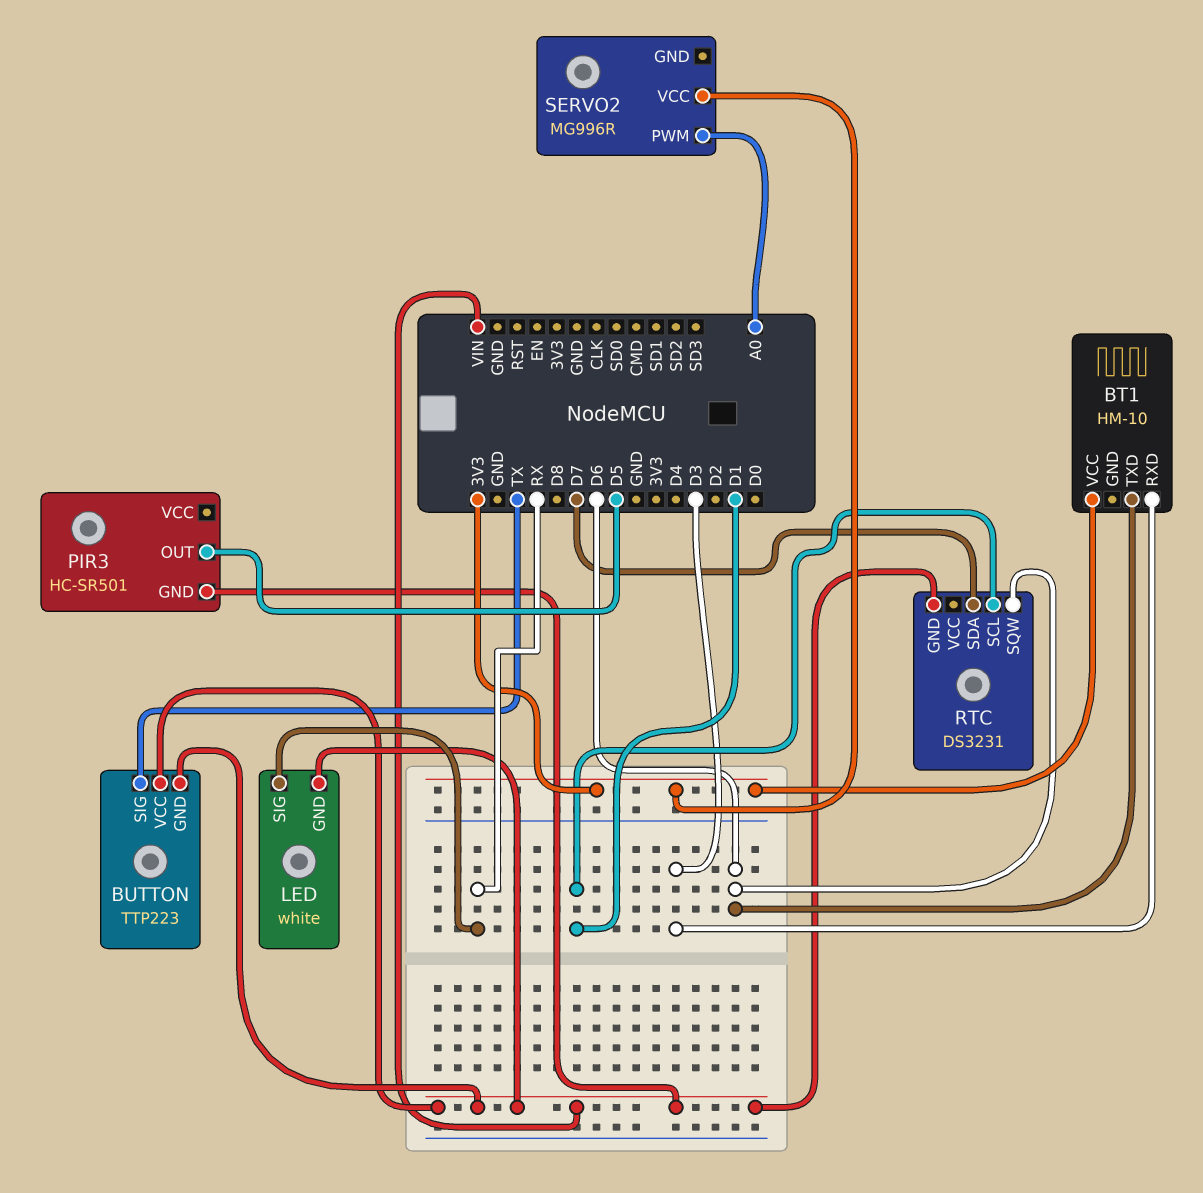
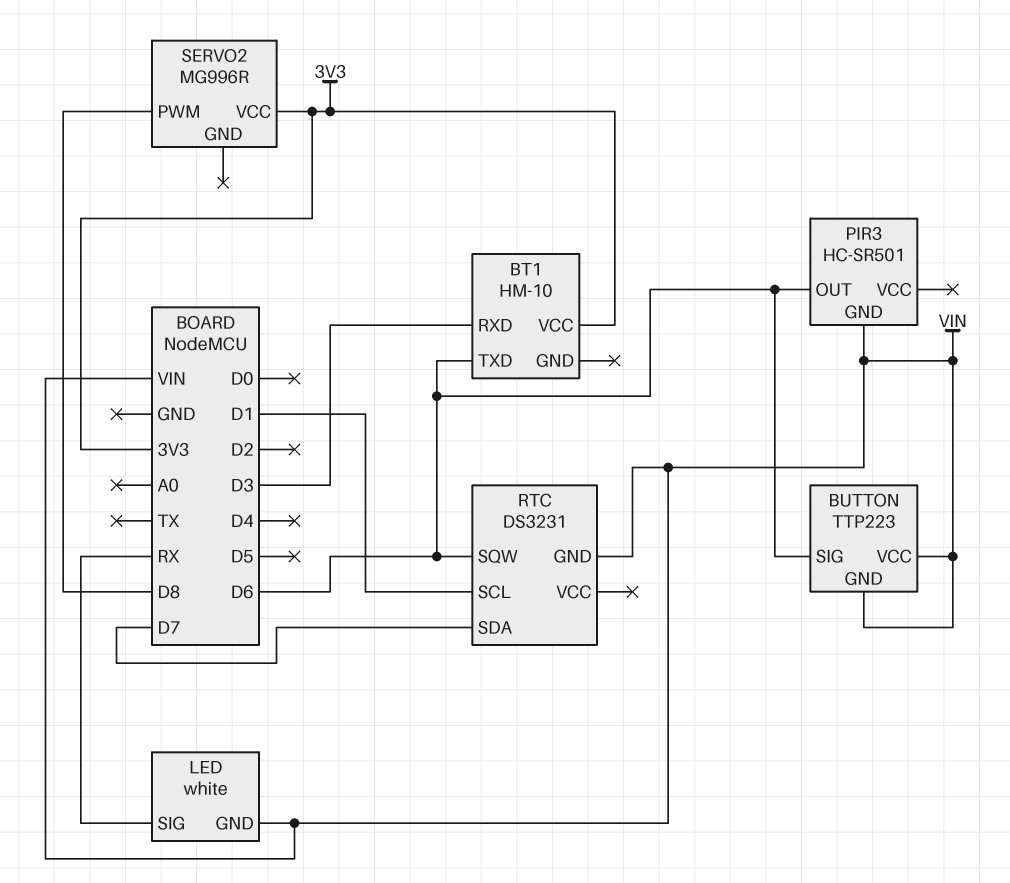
BUTTON pin SIG: TX -> D6
PIR3 pin OUT: D5 -> D6
SERVO2 pin PWM: A0 -> D8

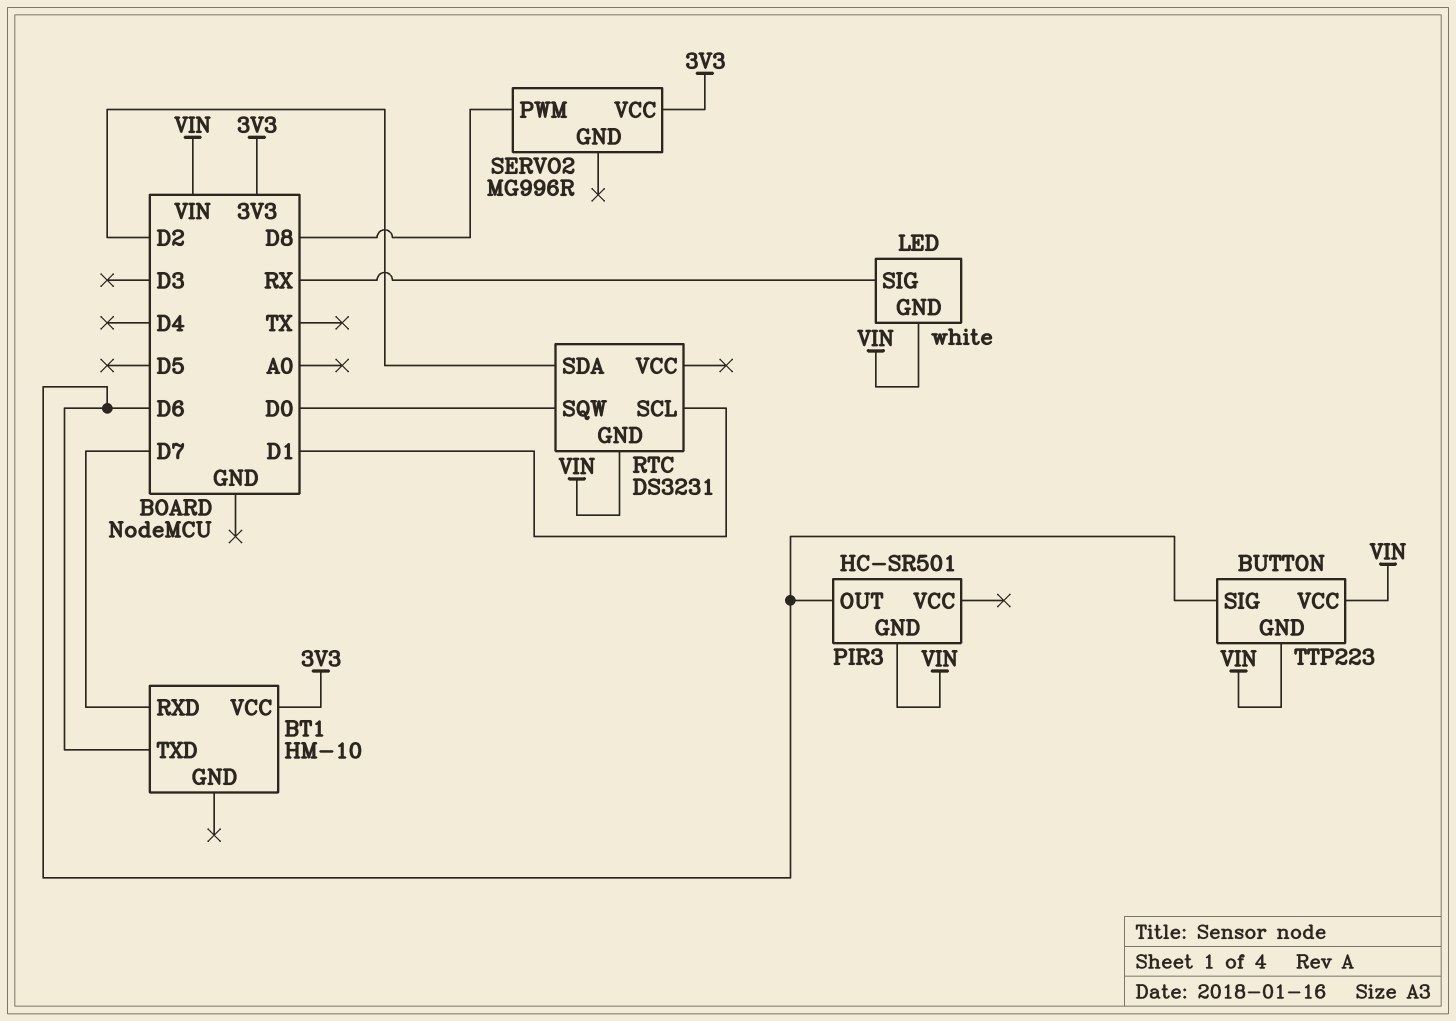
BT1 pin RXD: D3 -> D7
RTC pin SDA: D7 -> D2
RTC pin SQW: D6 -> D0

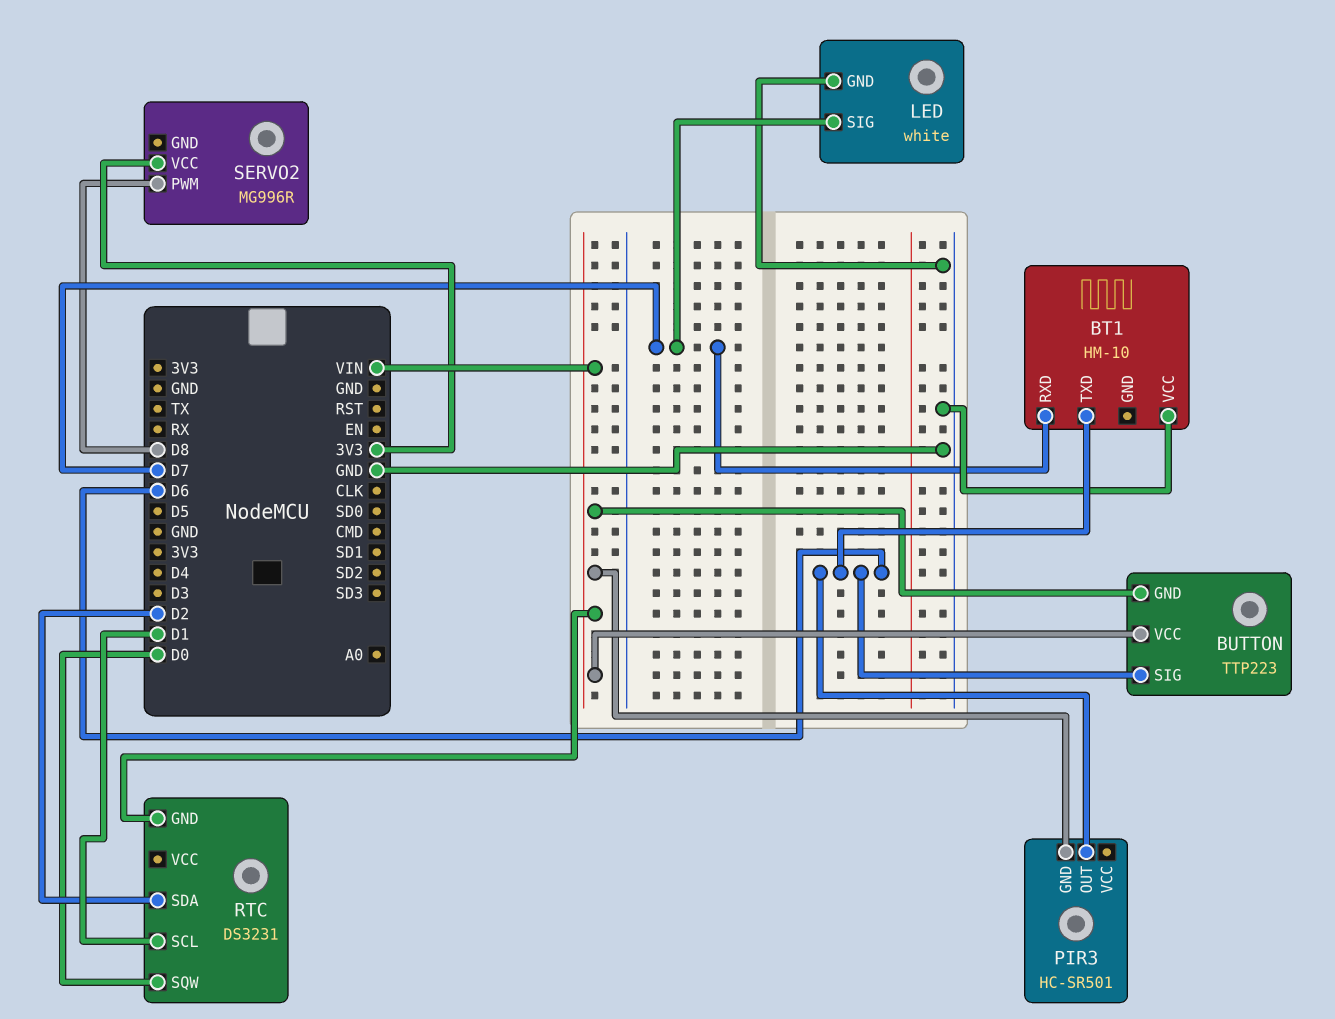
BT1 pin VCC: 3V3 -> GND
LED pin GND: VIN -> GND
LED pin SIG: RX -> D7

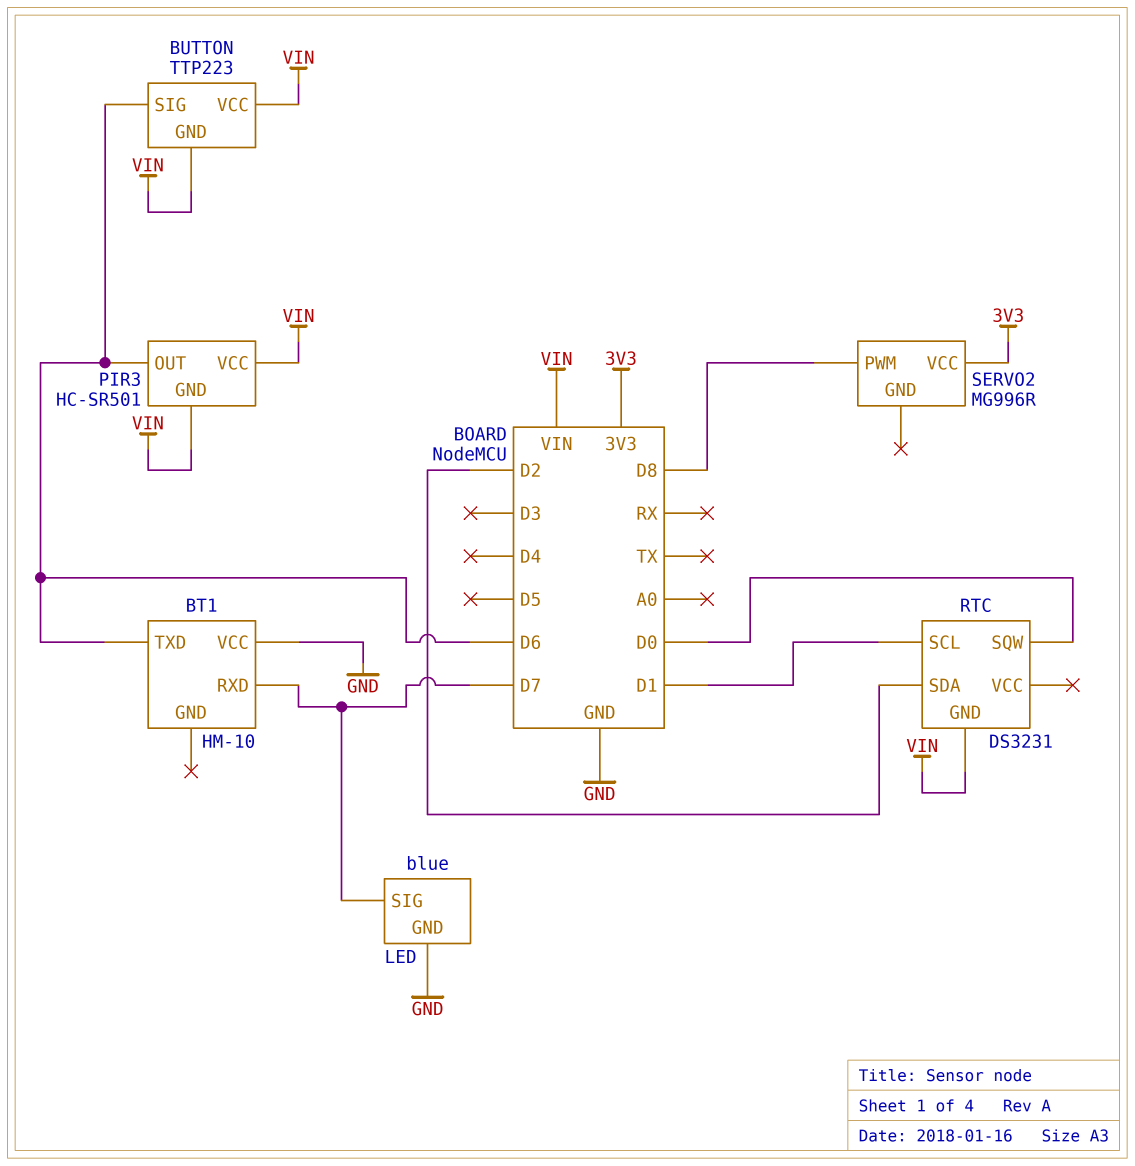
LED: white -> blue
PIR3 pin VCC: none -> VIN

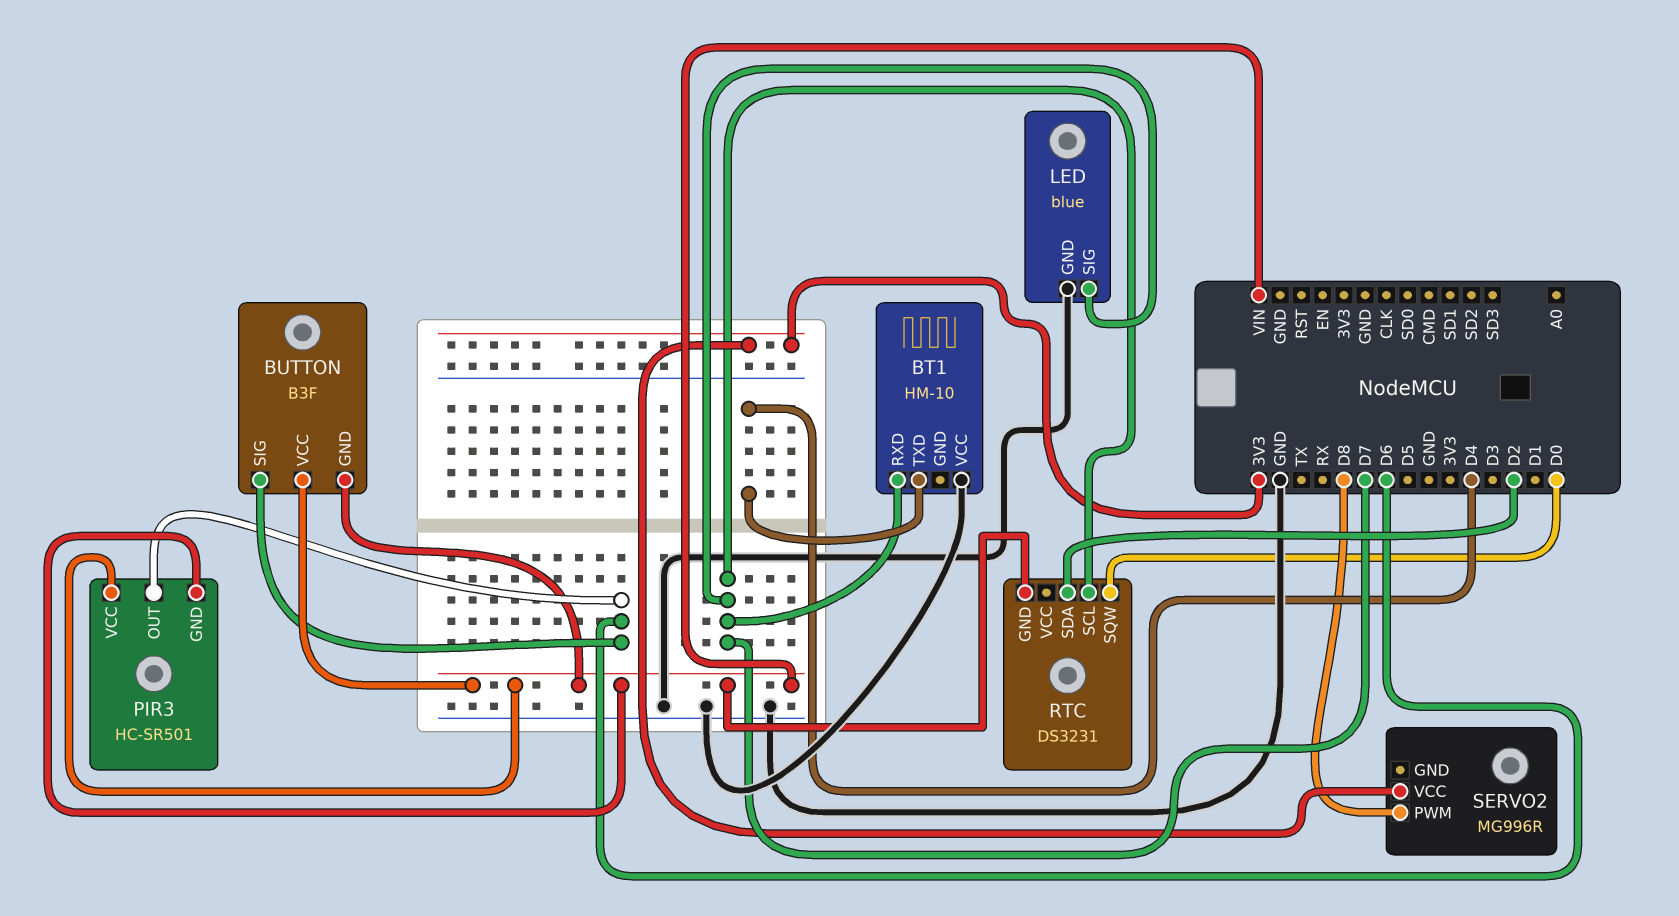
BT1 pin TXD: D6 -> D4
BUTTON: TTP223 -> B3F
RTC pin SCL: D1 -> D7

